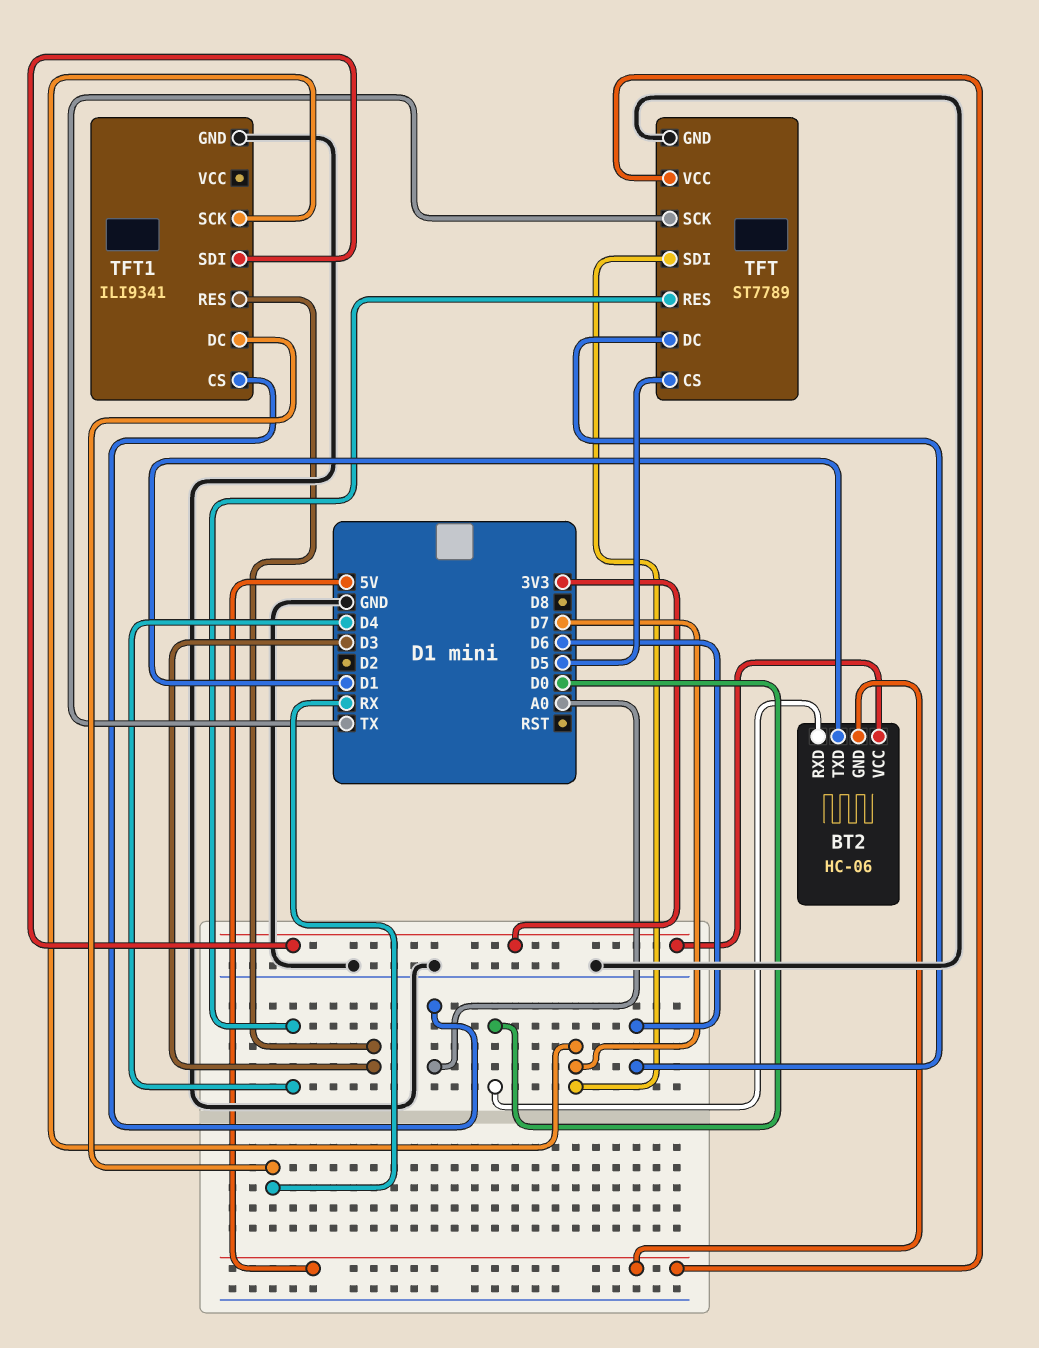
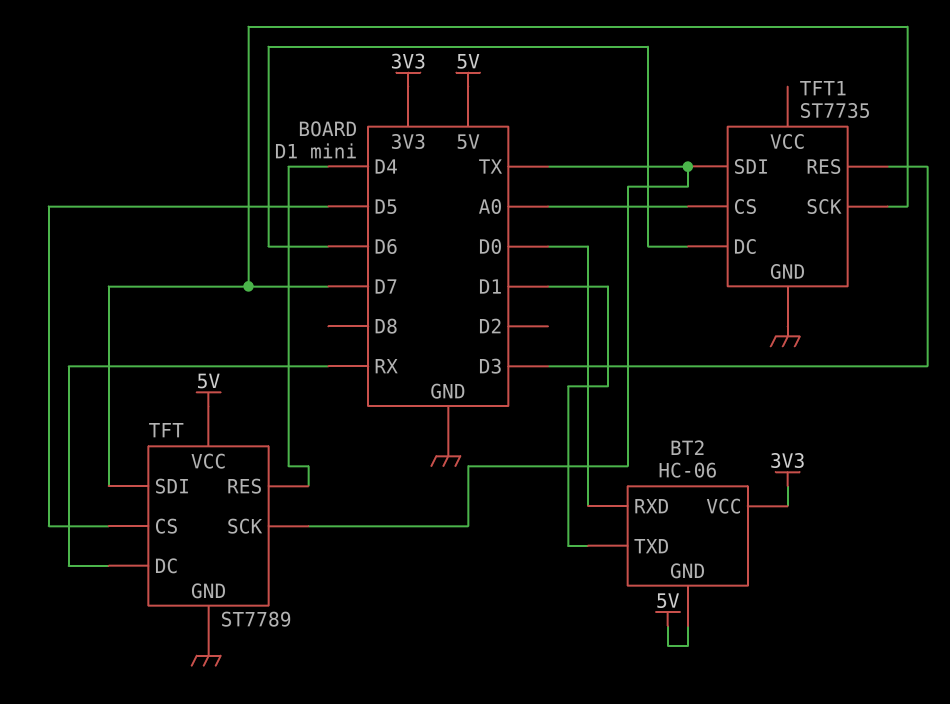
TFT pin DC: D6 -> RX
TFT1: ILI9341 -> ST7735
TFT1 pin DC: RX -> D6
TFT1 pin SDI: 3V3 -> TX

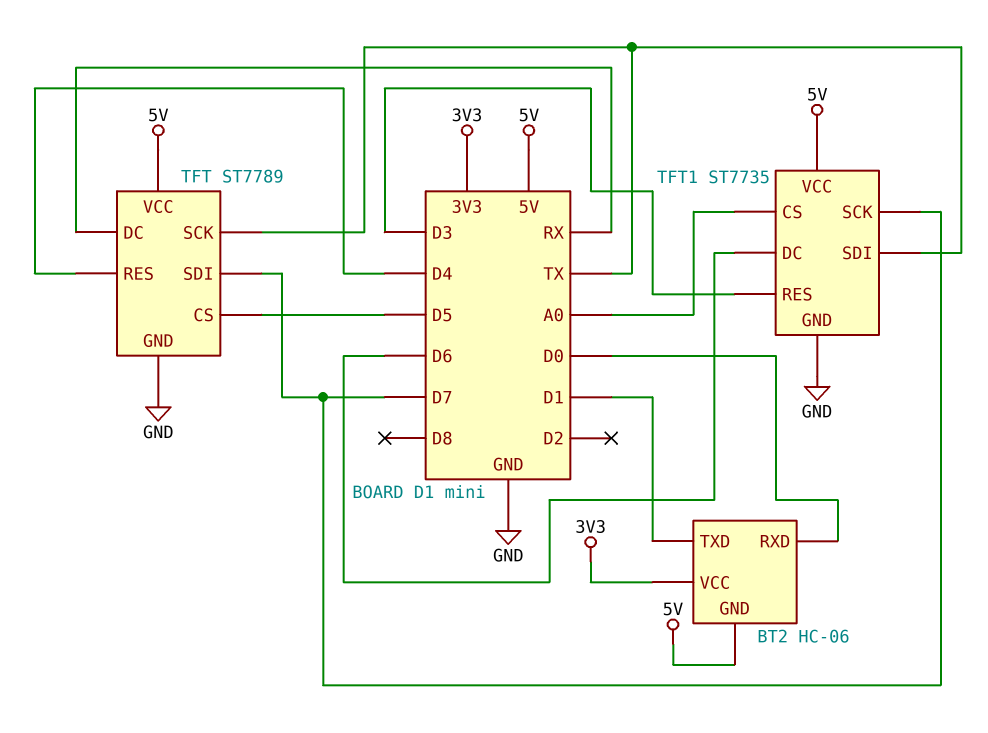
TFT1 pin VCC: none -> 5V

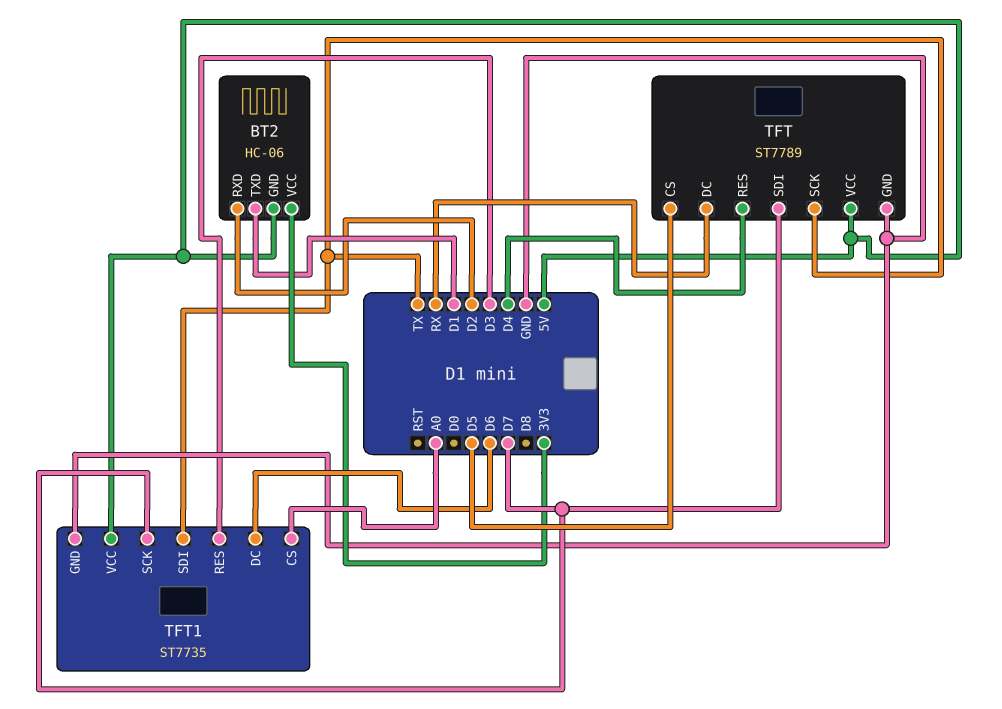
BT2 pin RXD: D0 -> D2

